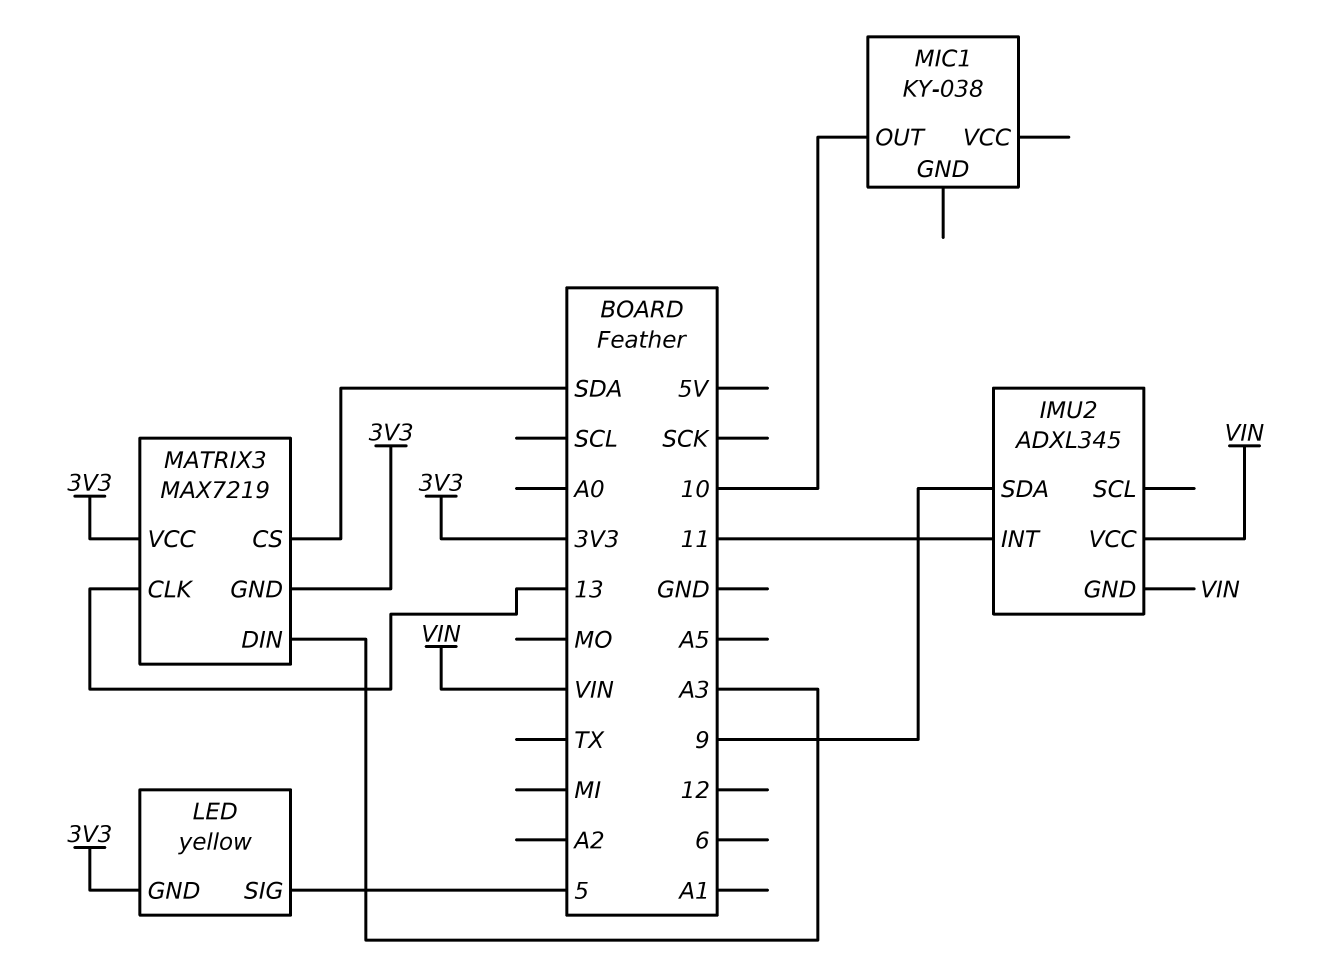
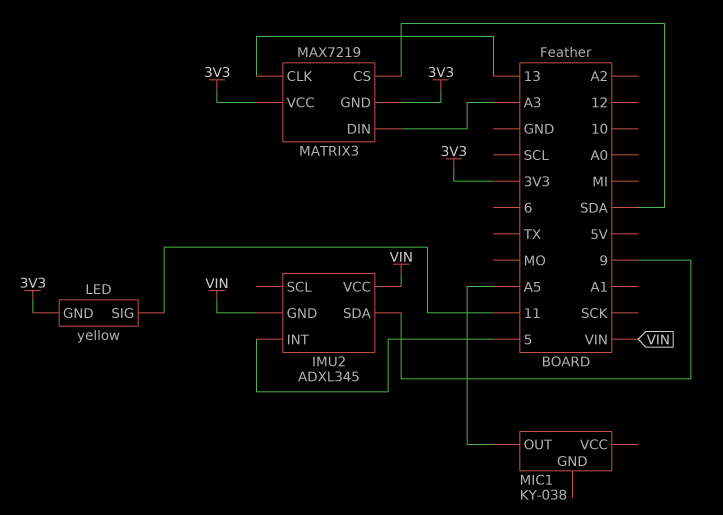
IMU2 pin INT: 11 -> 5
LED pin SIG: 5 -> 11
MIC1 pin OUT: 10 -> A5

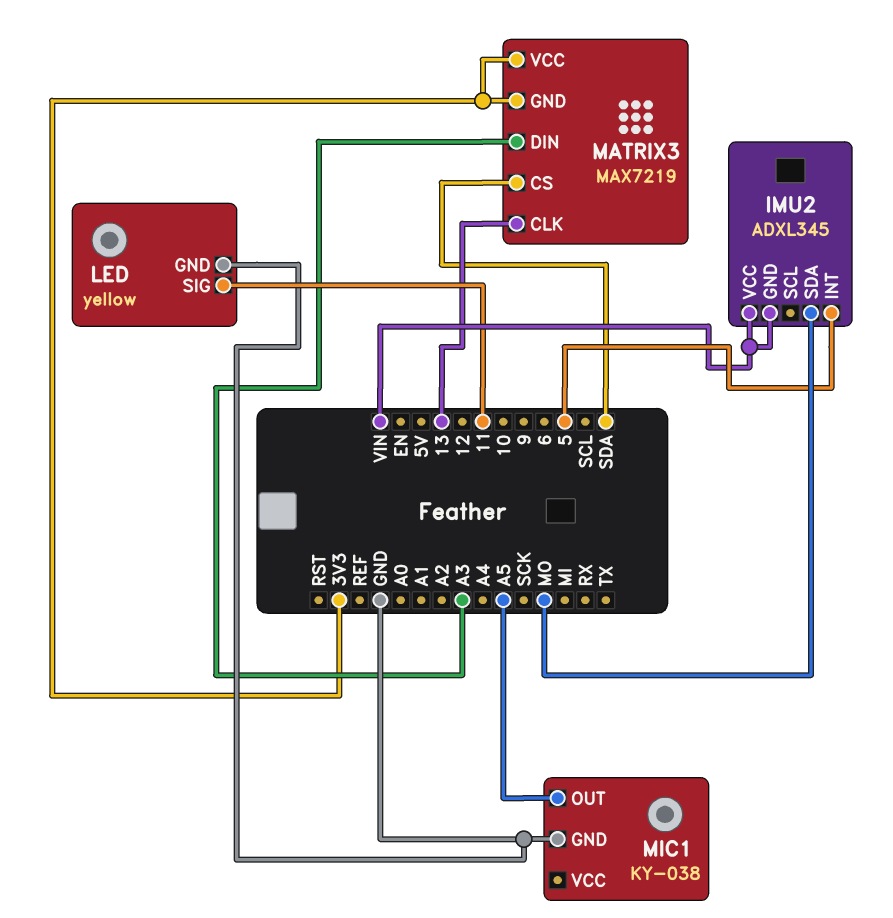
IMU2 pin SDA: 9 -> MO
LED pin GND: 3V3 -> GND
MIC1 pin GND: none -> GND

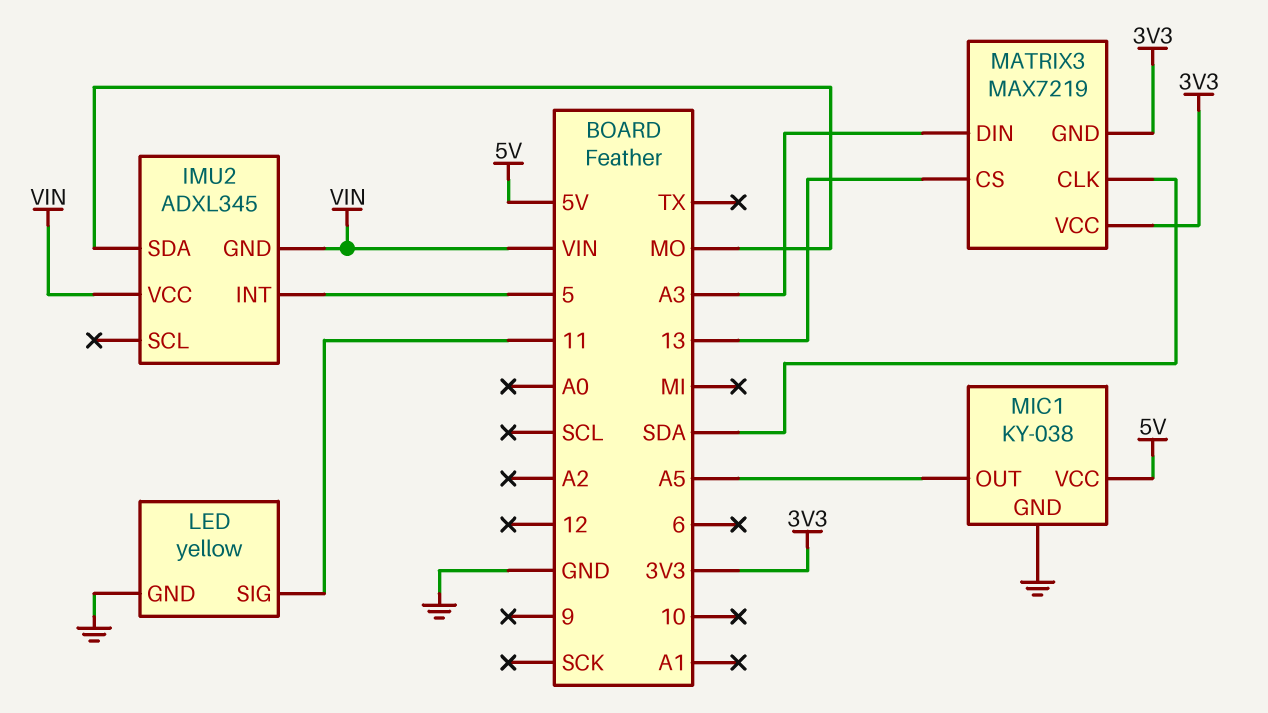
MATRIX3 pin CLK: 13 -> SDA
MATRIX3 pin CS: SDA -> 13
MIC1 pin VCC: none -> 5V

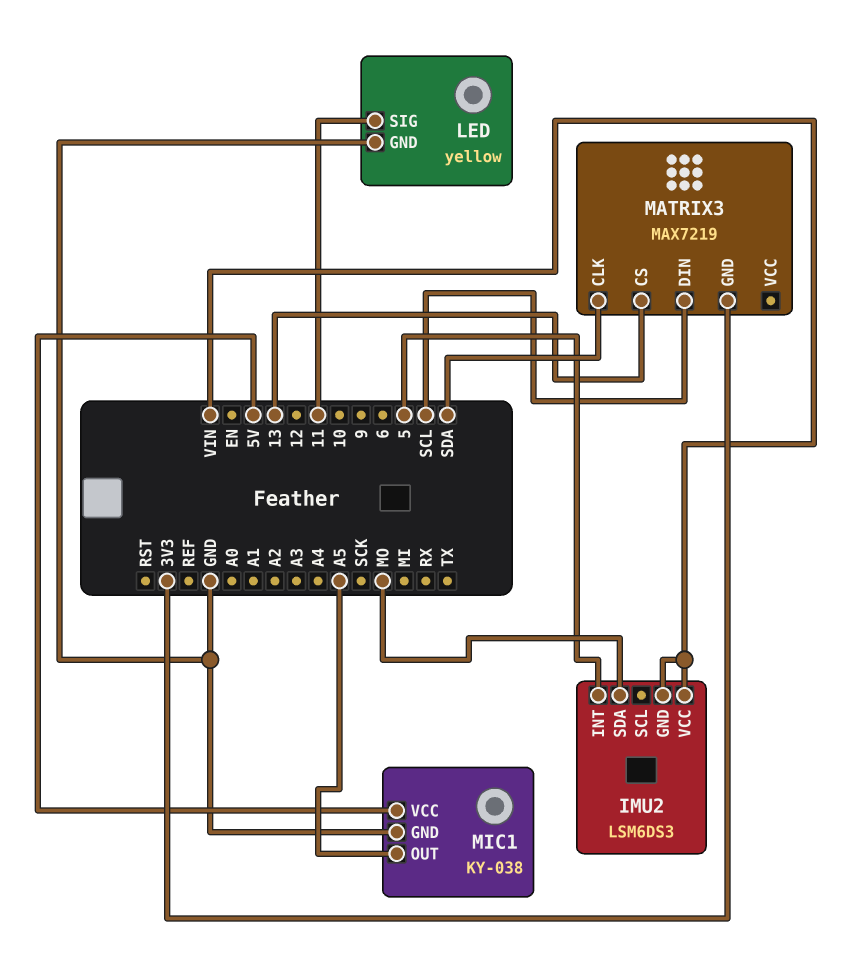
IMU2: ADXL345 -> LSM6DS3
MATRIX3 pin DIN: A3 -> SCL
MATRIX3 pin VCC: 3V3 -> none

